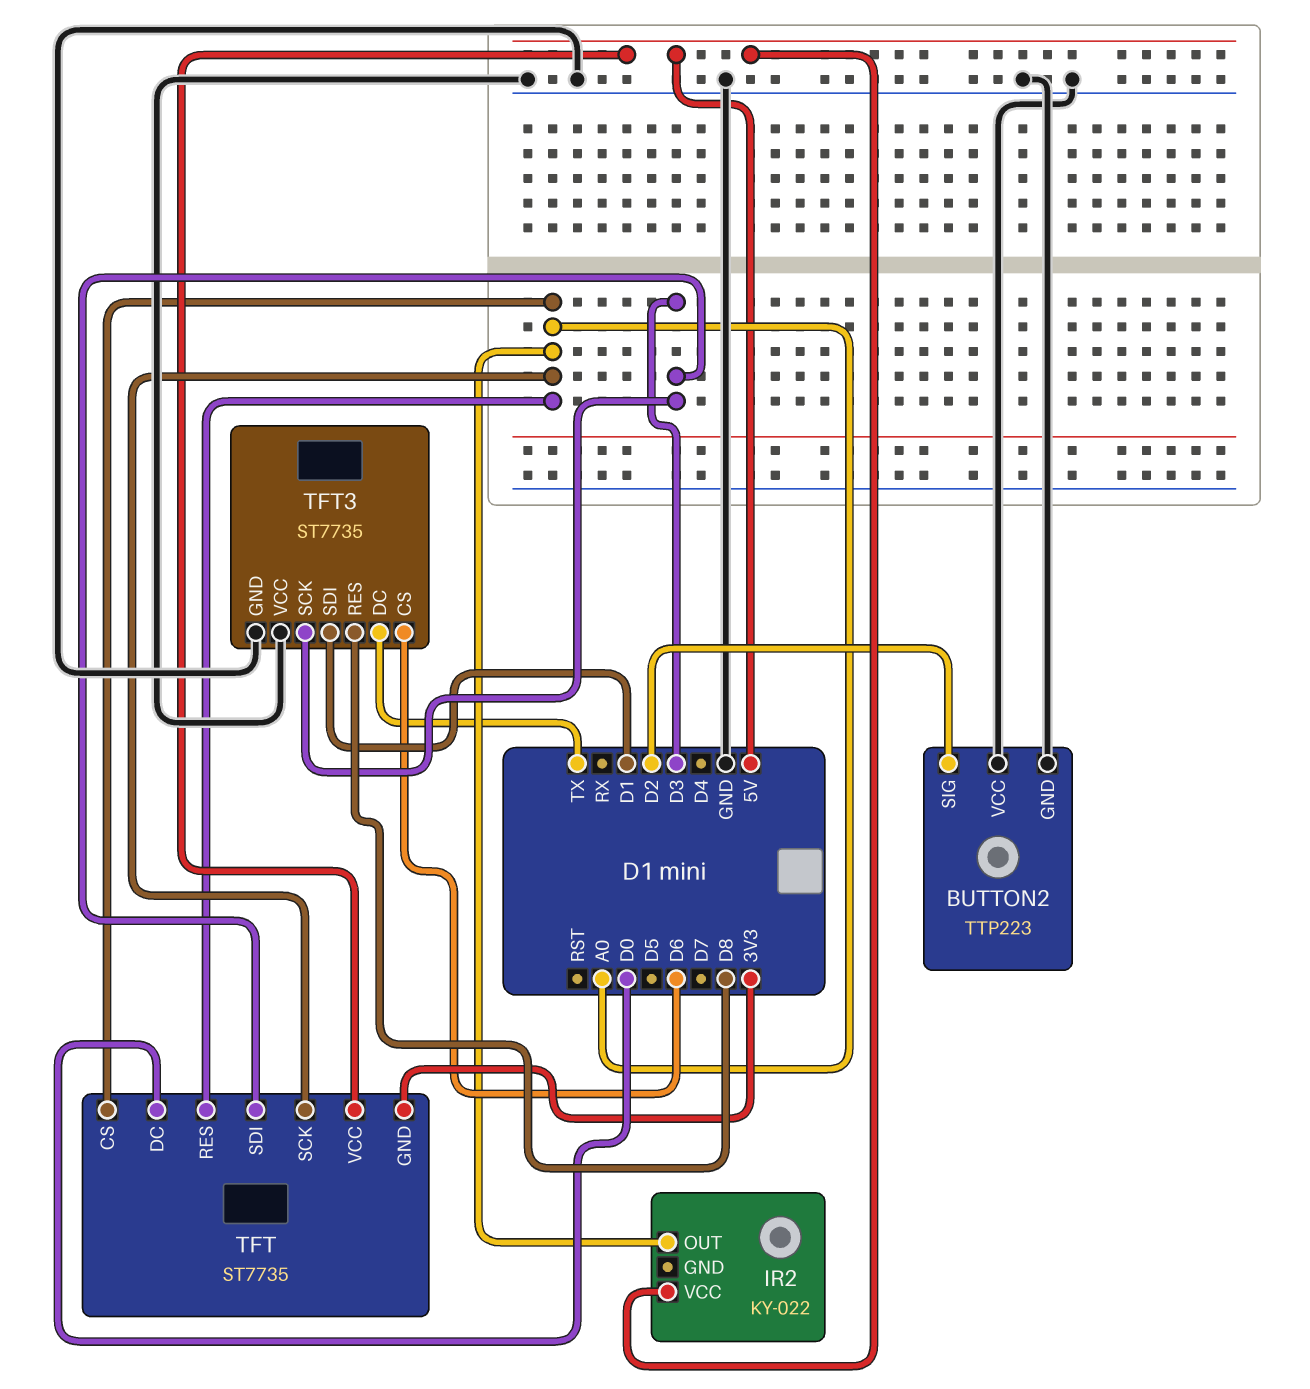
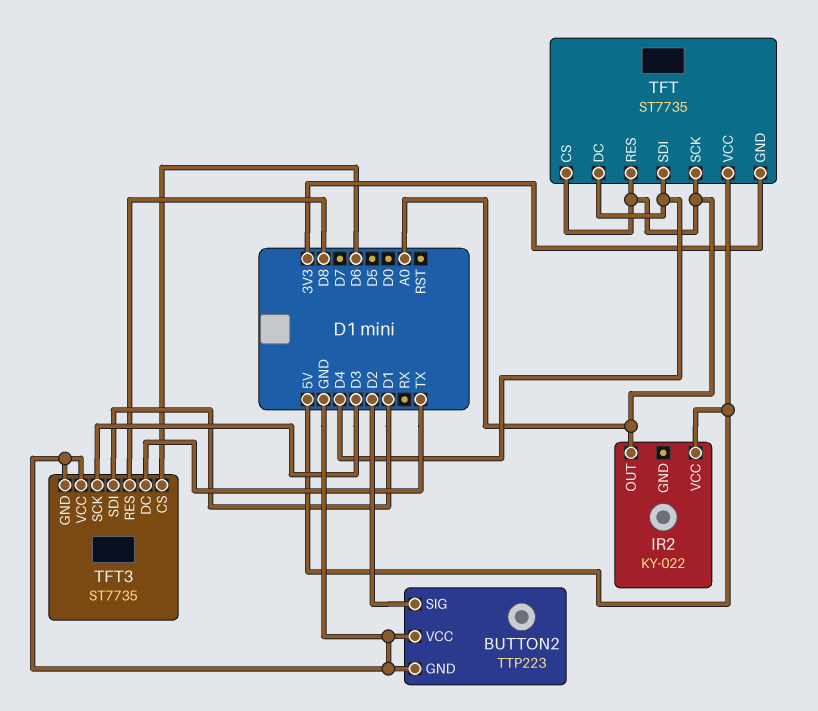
TFT pin DC: D0 -> D4
TFT pin SDI: D3 -> D4

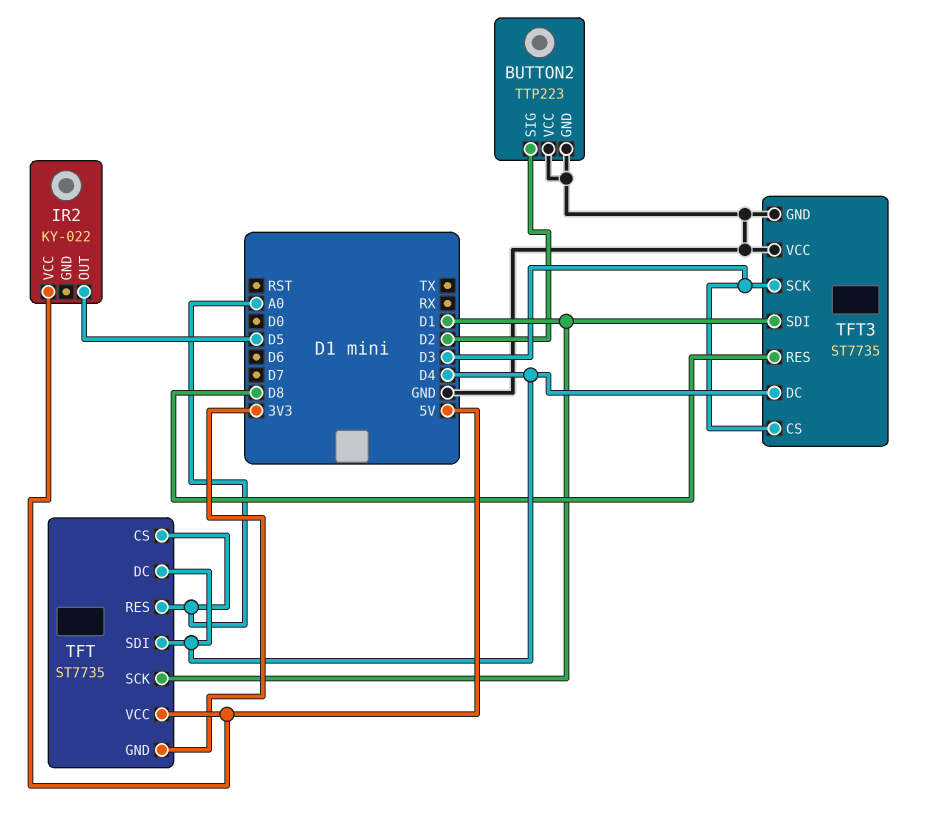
IR2 pin OUT: A0 -> D5
TFT pin SCK: A0 -> D1
TFT3 pin CS: D6 -> D3
TFT3 pin DC: TX -> D4

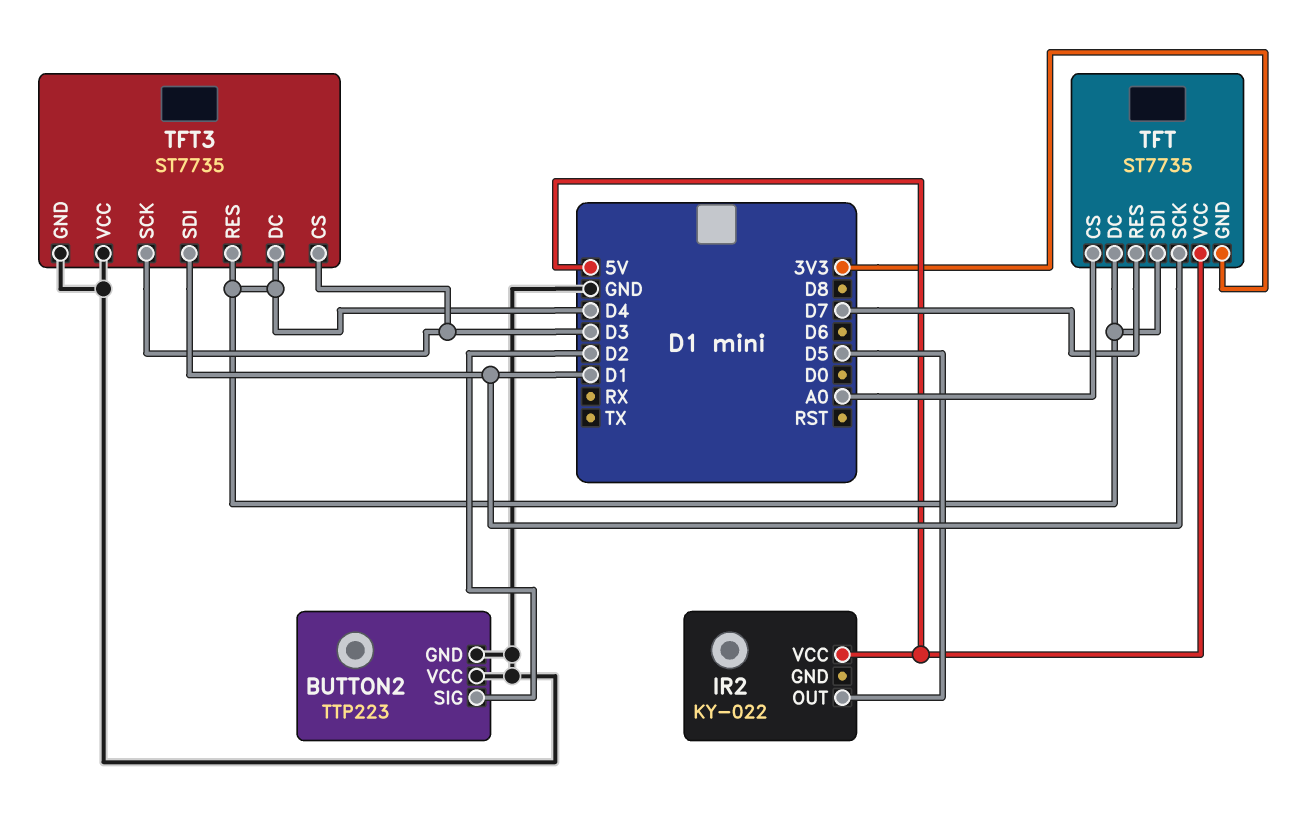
TFT pin RES: A0 -> D7
TFT3 pin RES: D8 -> D4

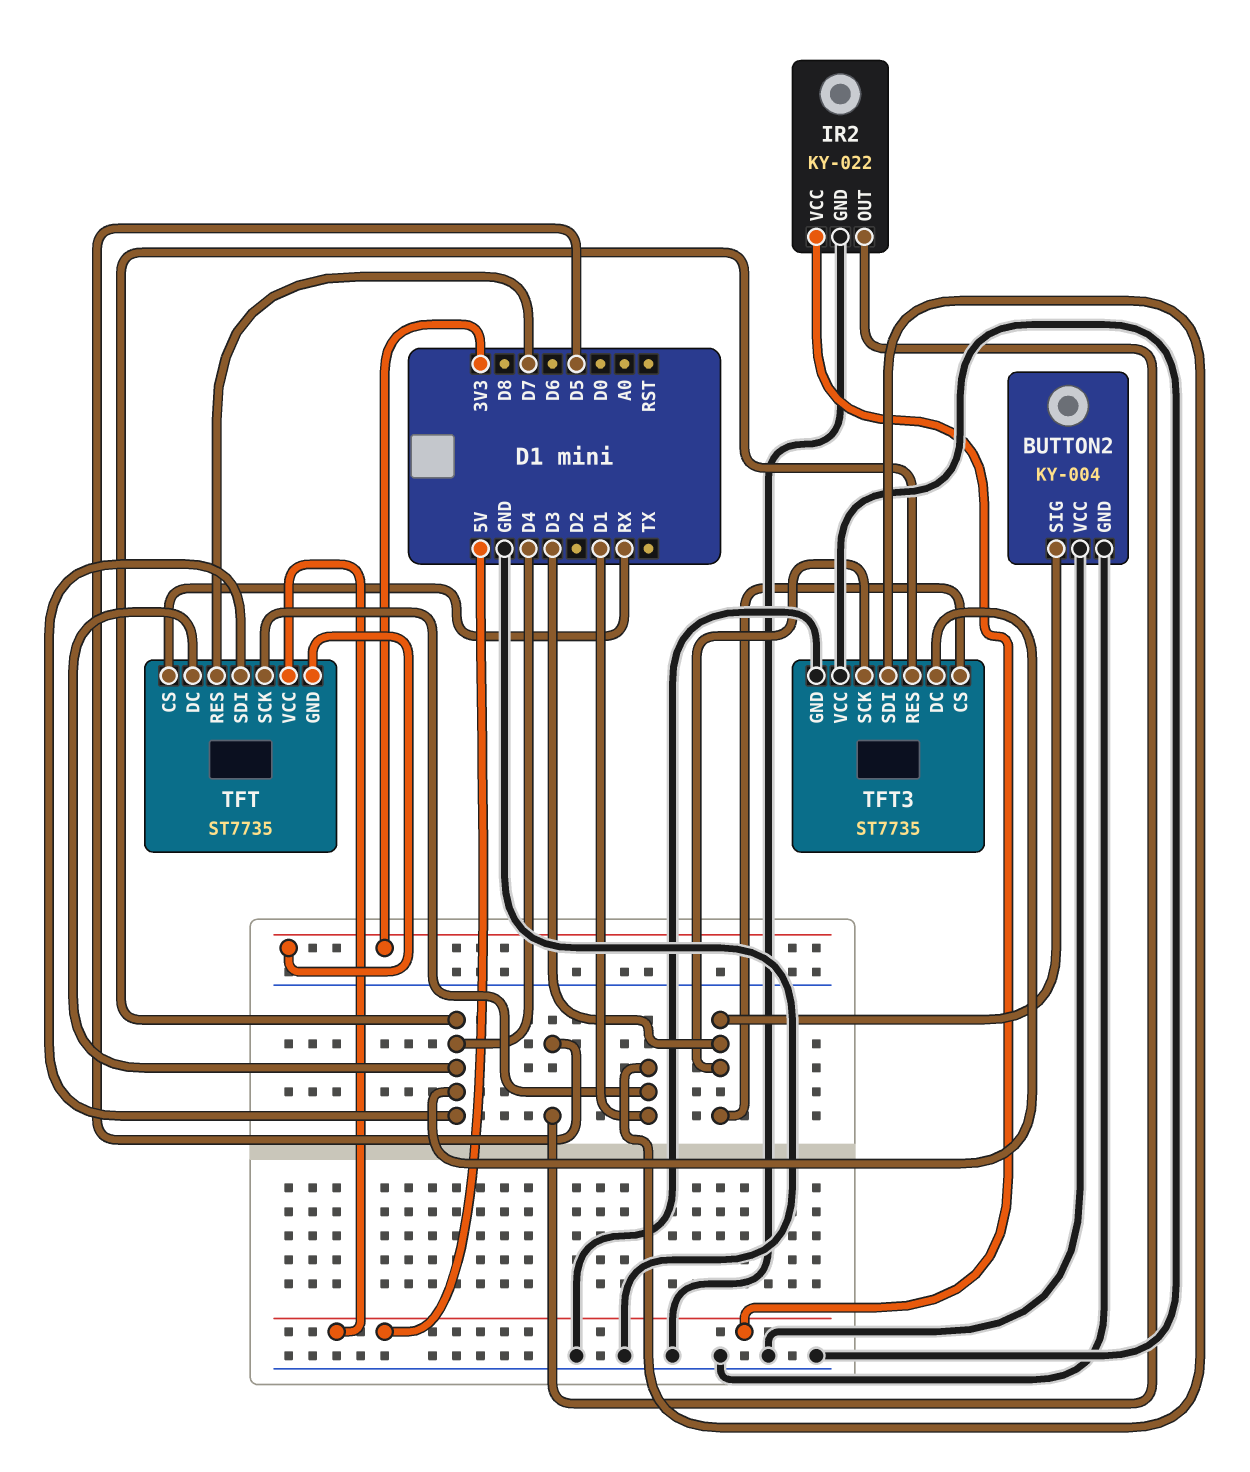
BUTTON2: TTP223 -> KY-004
BUTTON2 pin SIG: D2 -> D3
IR2 pin GND: none -> GND
TFT pin CS: A0 -> RX

